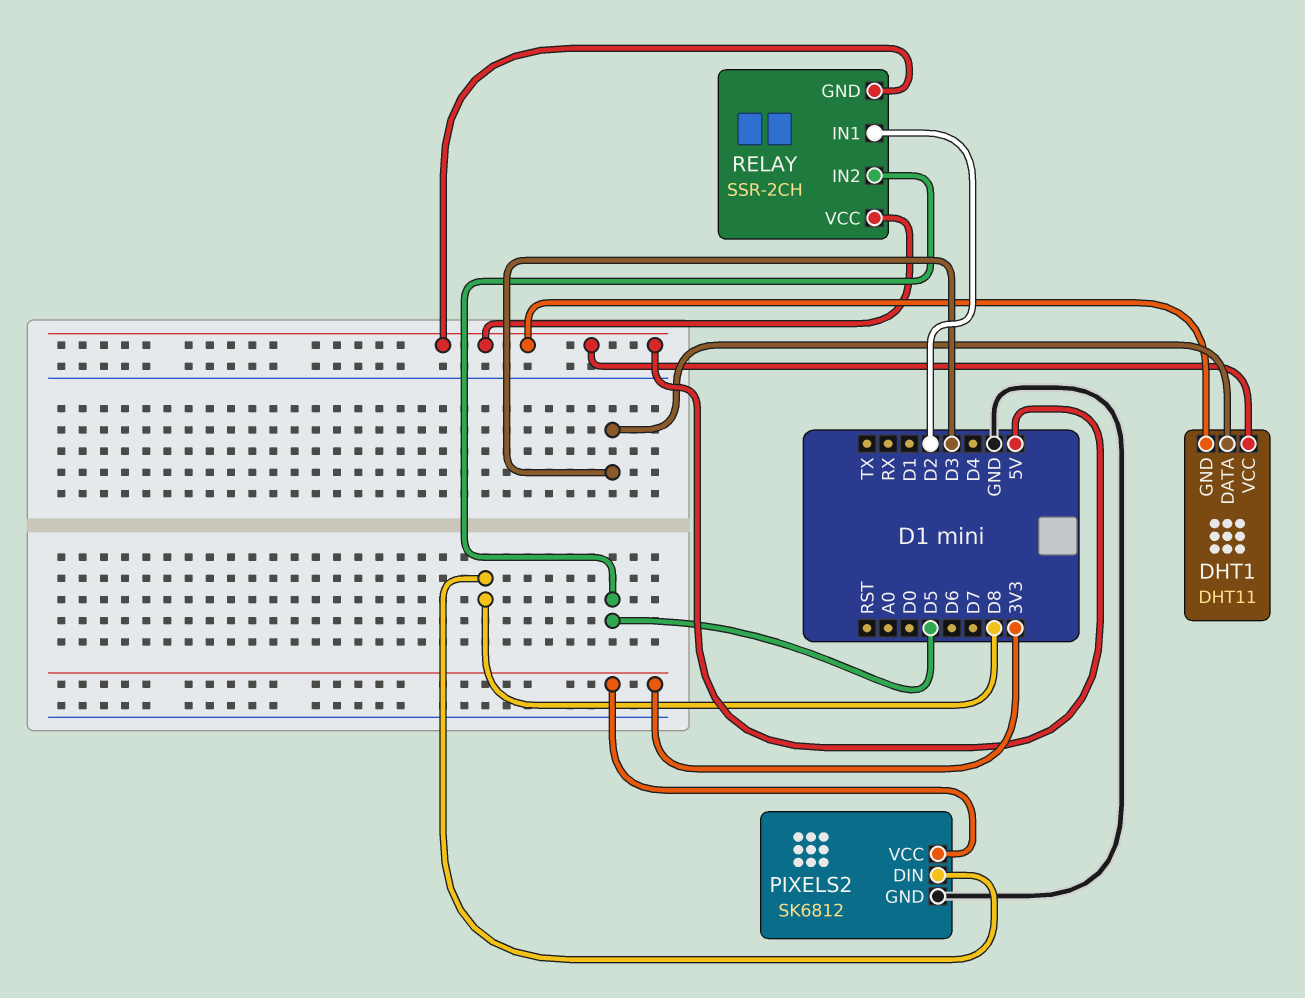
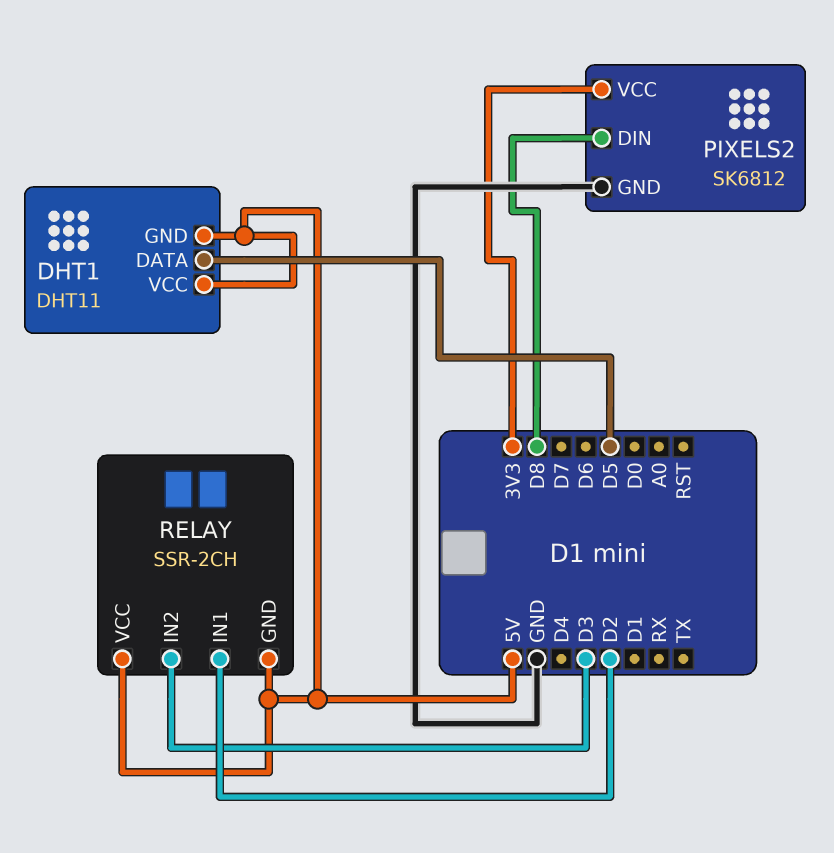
DHT1 pin DATA: D3 -> D5
RELAY pin IN2: D5 -> D3

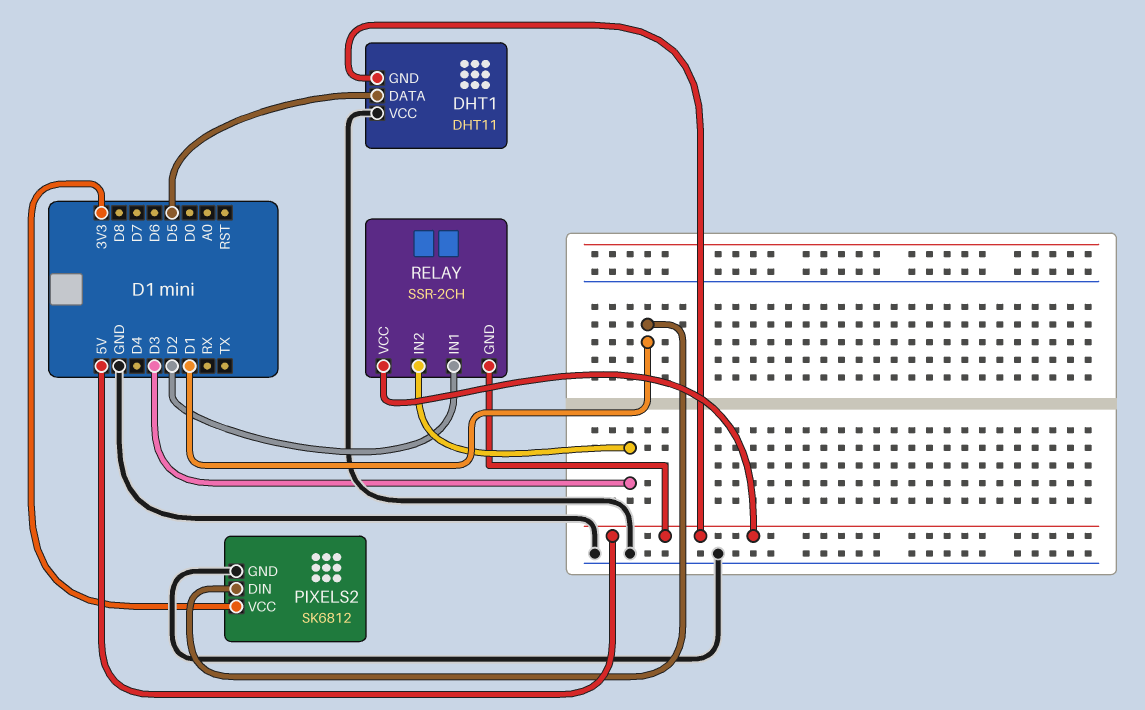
DHT1 pin VCC: 5V -> GND
PIXELS2 pin DIN: D8 -> D1

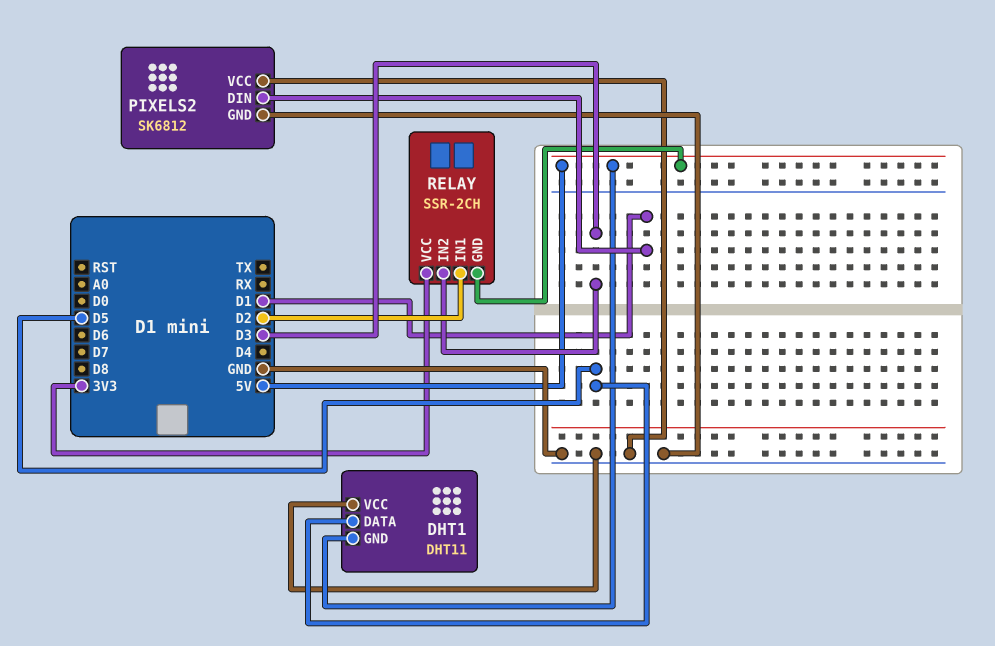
PIXELS2 pin VCC: 3V3 -> GND
RELAY pin VCC: 5V -> 3V3

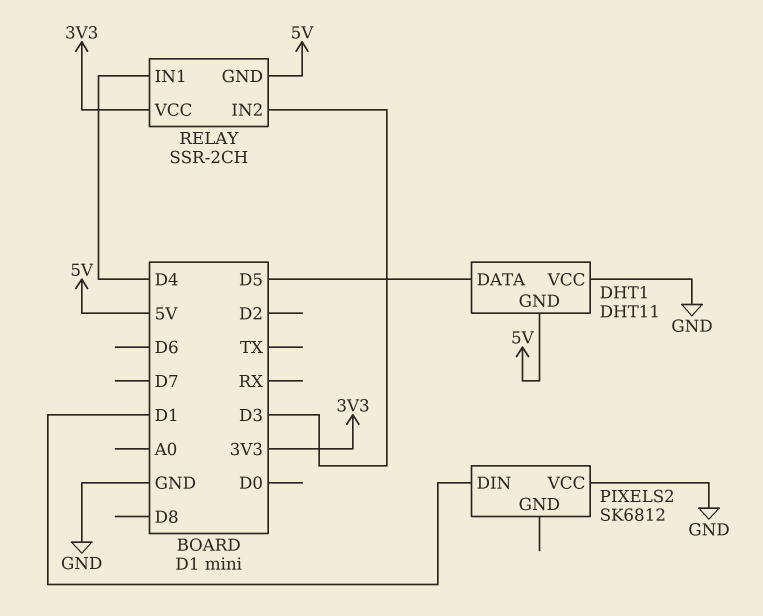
PIXELS2 pin GND: GND -> none
RELAY pin IN1: D2 -> D4

